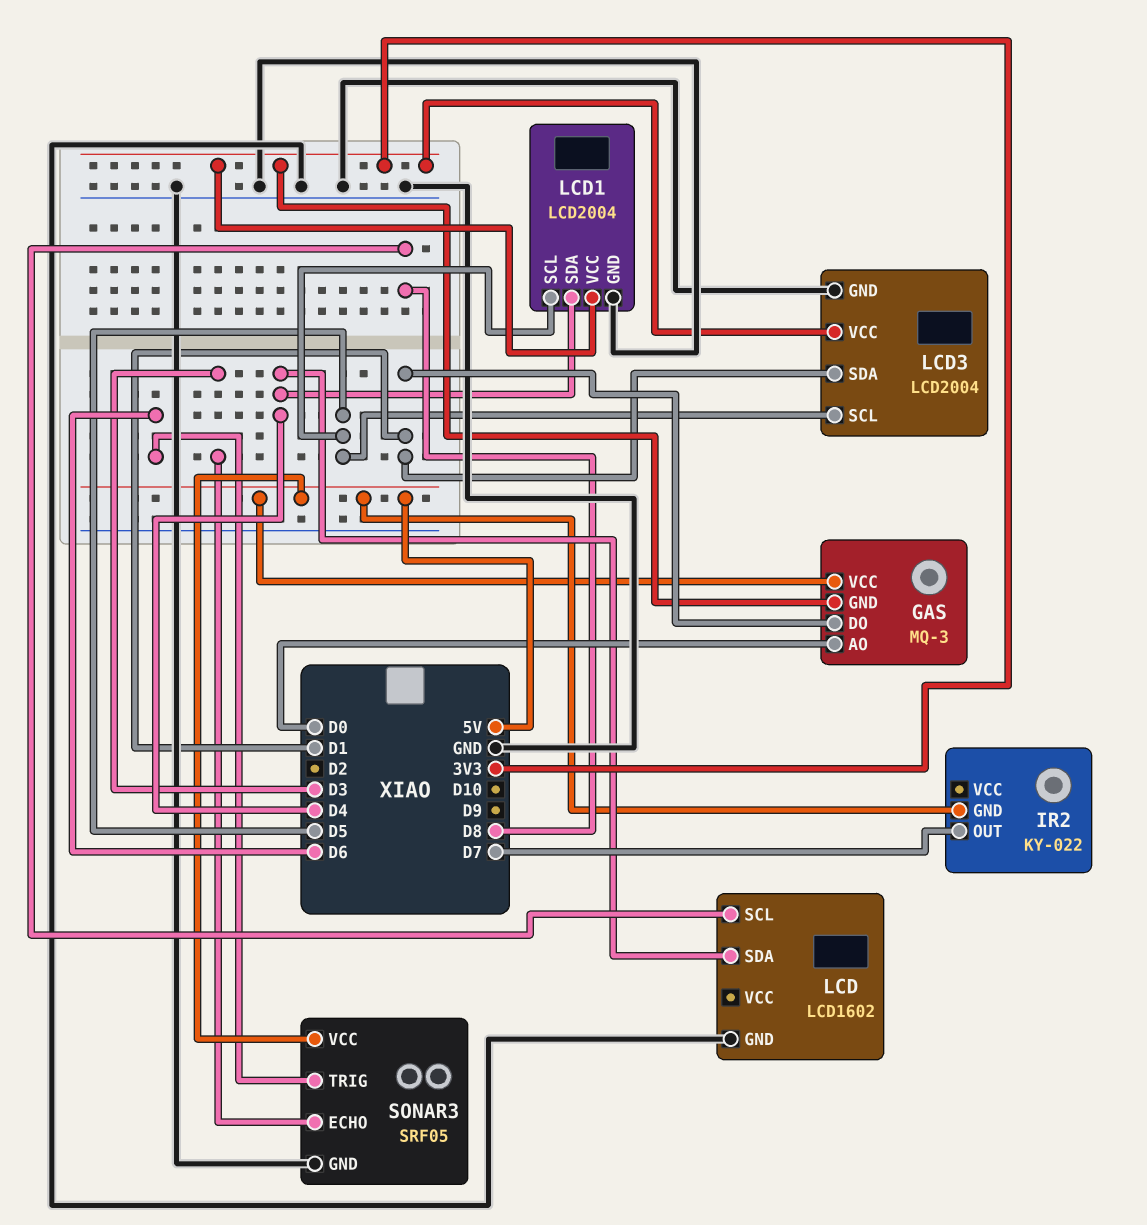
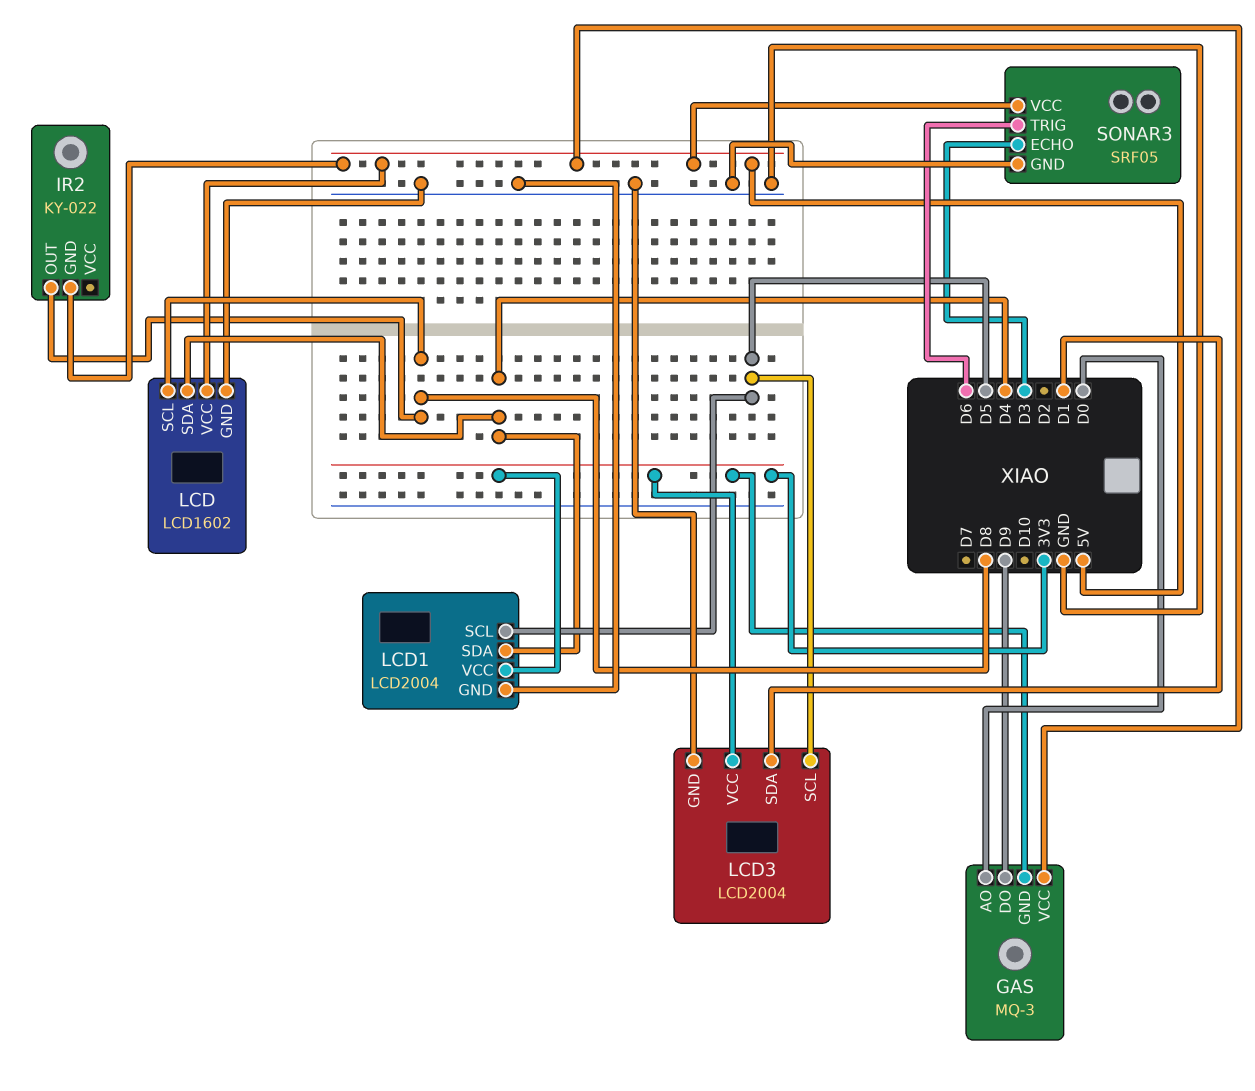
GAS pin DO: D1 -> D9
IR2 pin OUT: D7 -> D8
LCD pin VCC: none -> 5V

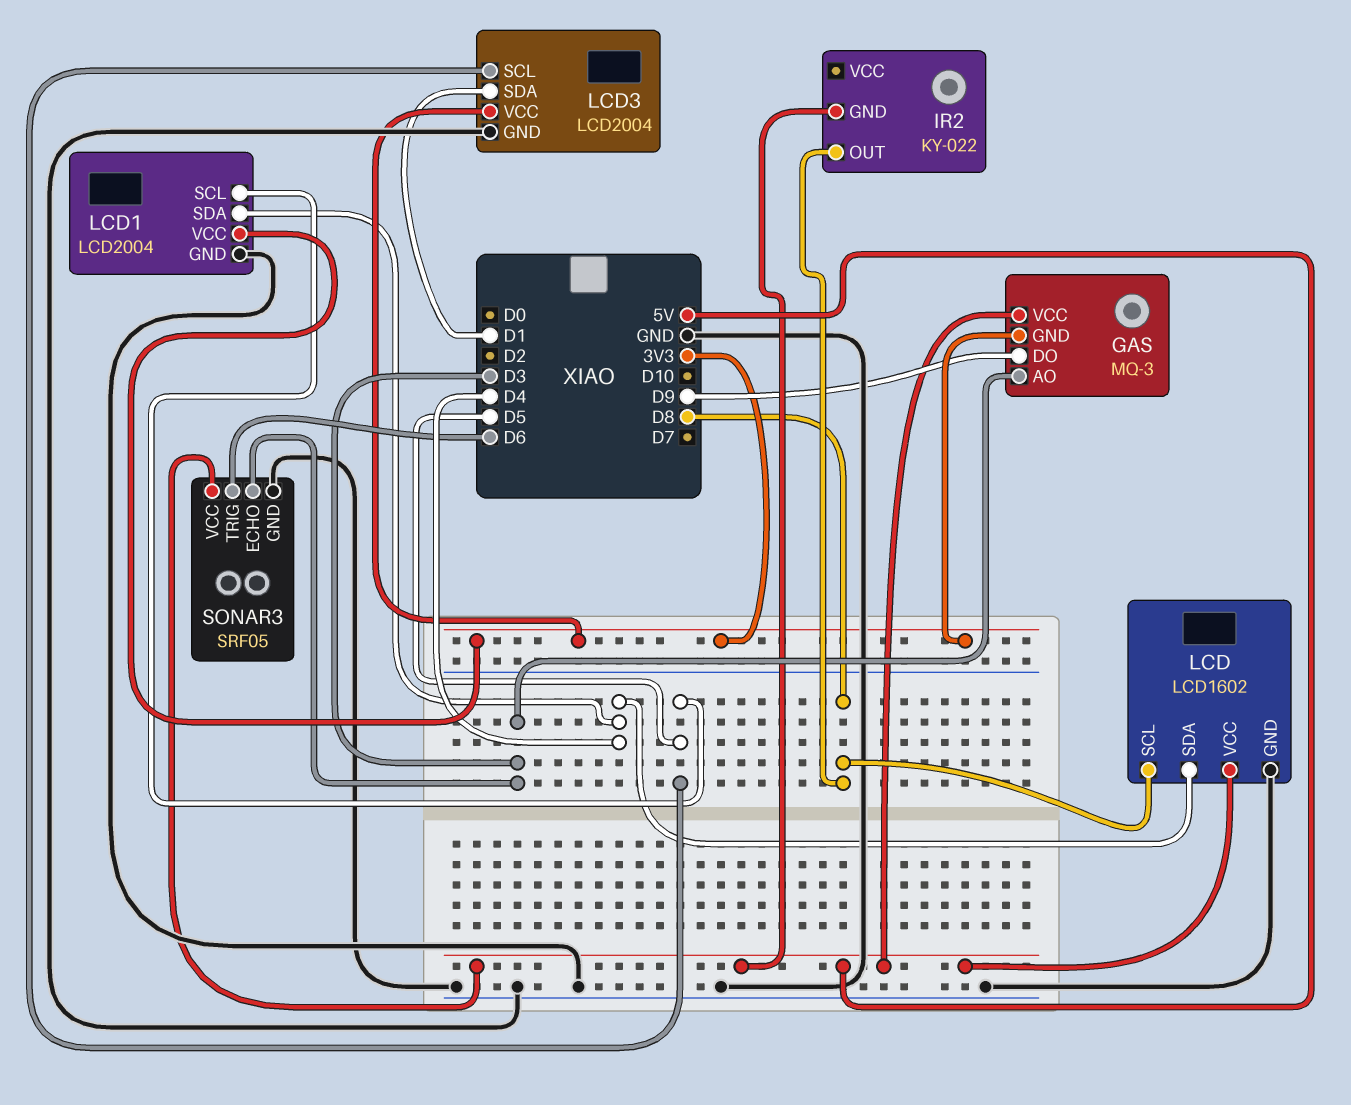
GAS pin AO: D0 -> D3

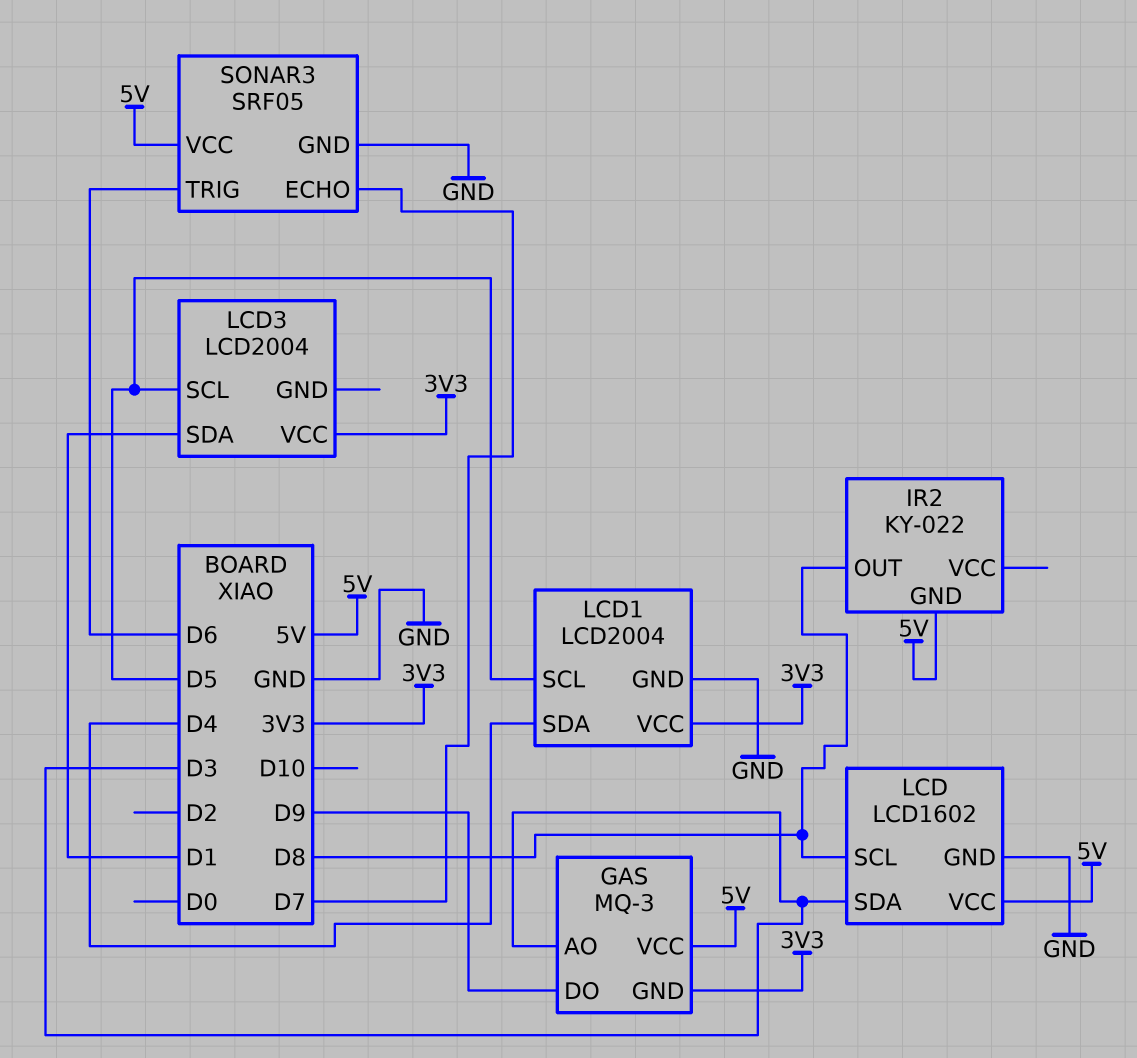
LCD pin SDA: D4 -> D3
LCD3 pin GND: GND -> none
SONAR3 pin ECHO: D3 -> D7

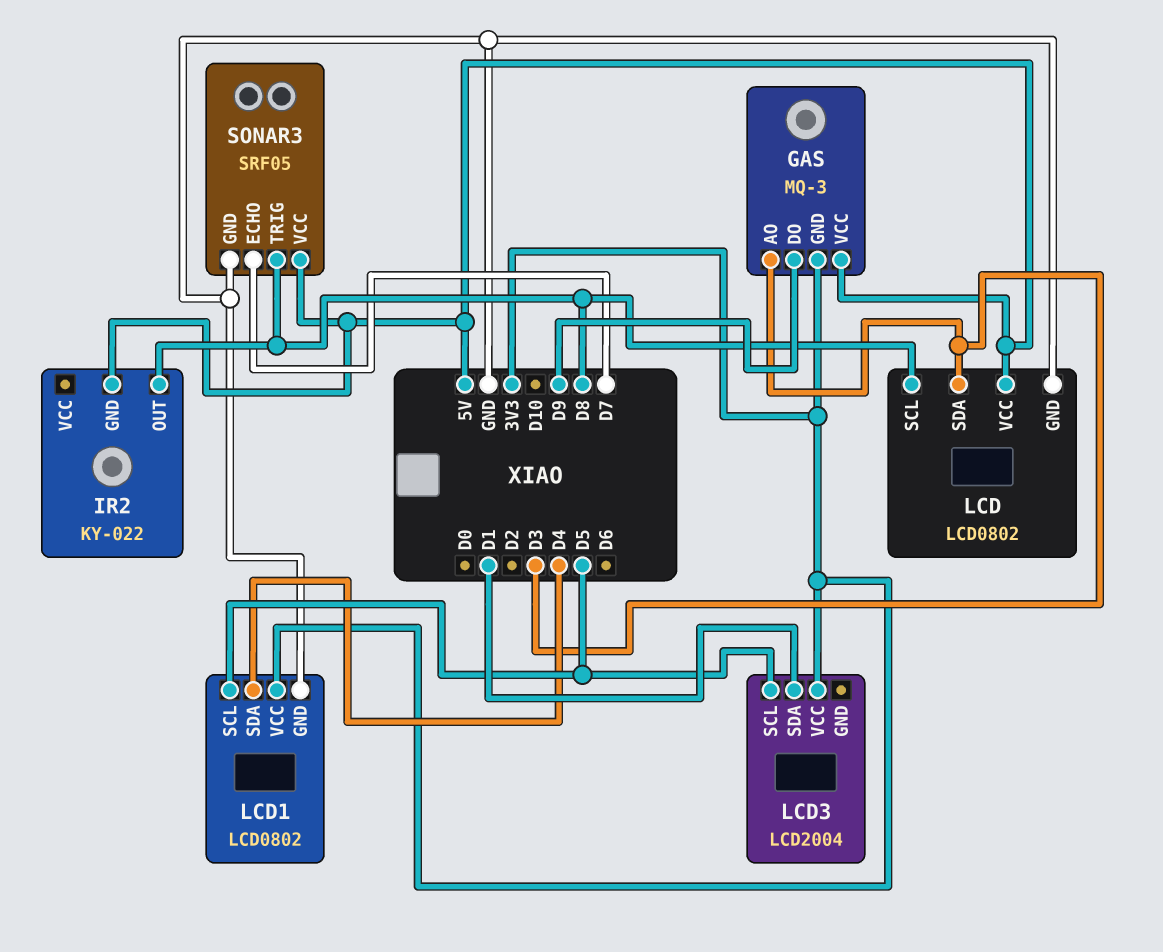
LCD: LCD1602 -> LCD0802
LCD1: LCD2004 -> LCD0802
SONAR3 pin TRIG: D6 -> D8

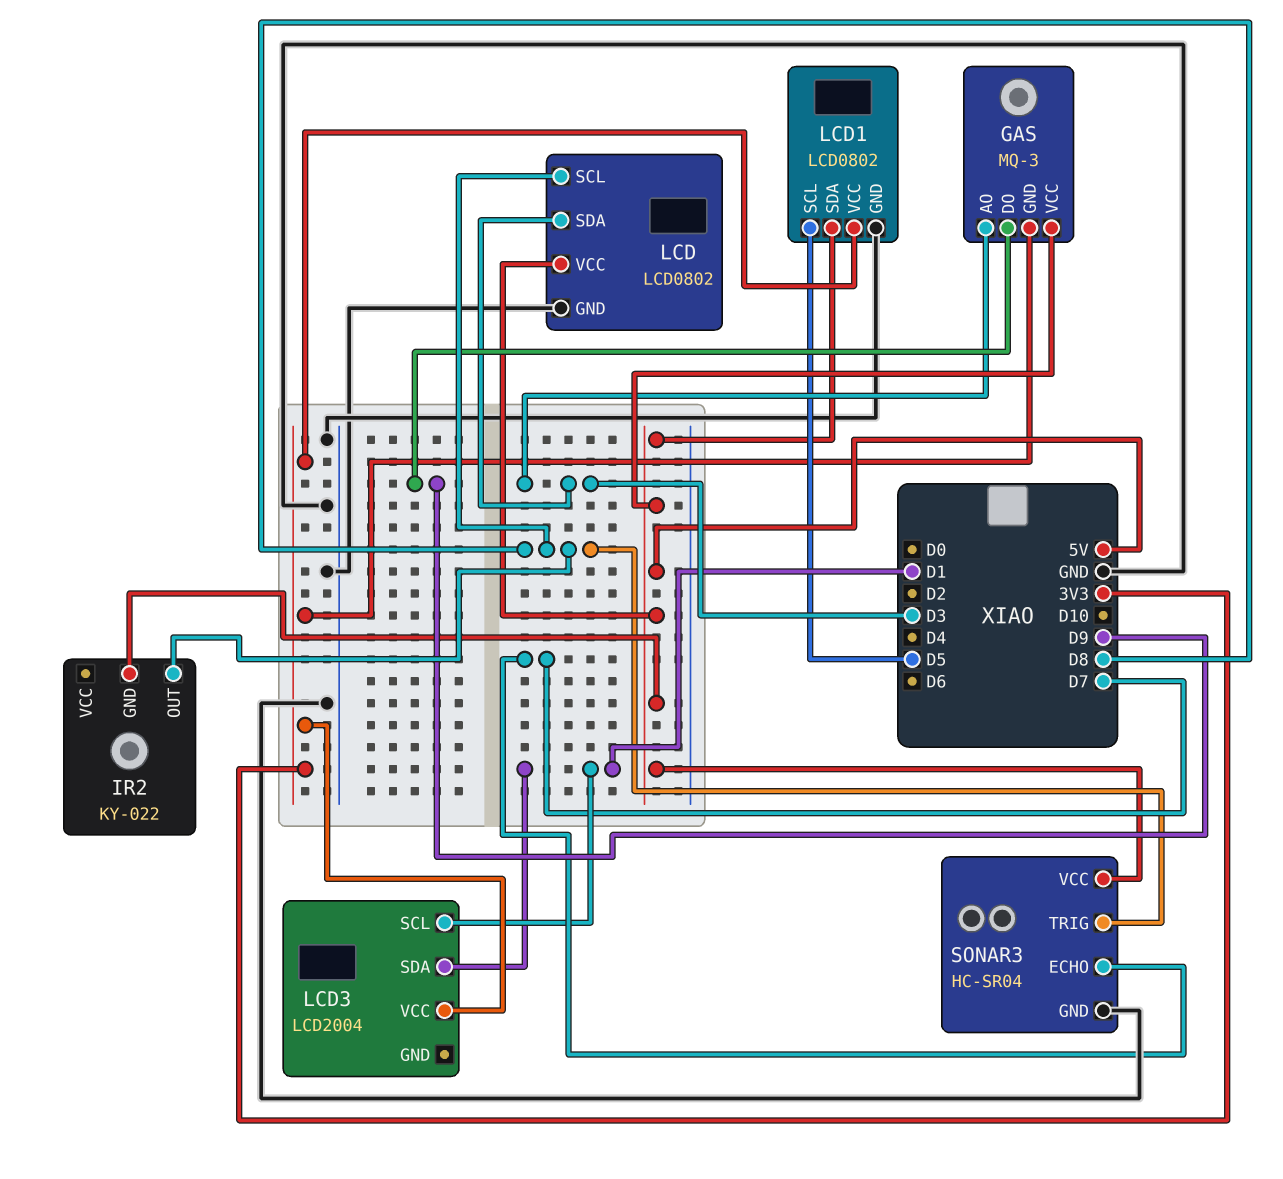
LCD1 pin SDA: D4 -> 5V
LCD3 pin SCL: D5 -> D1
SONAR3: SRF05 -> HC-SR04

